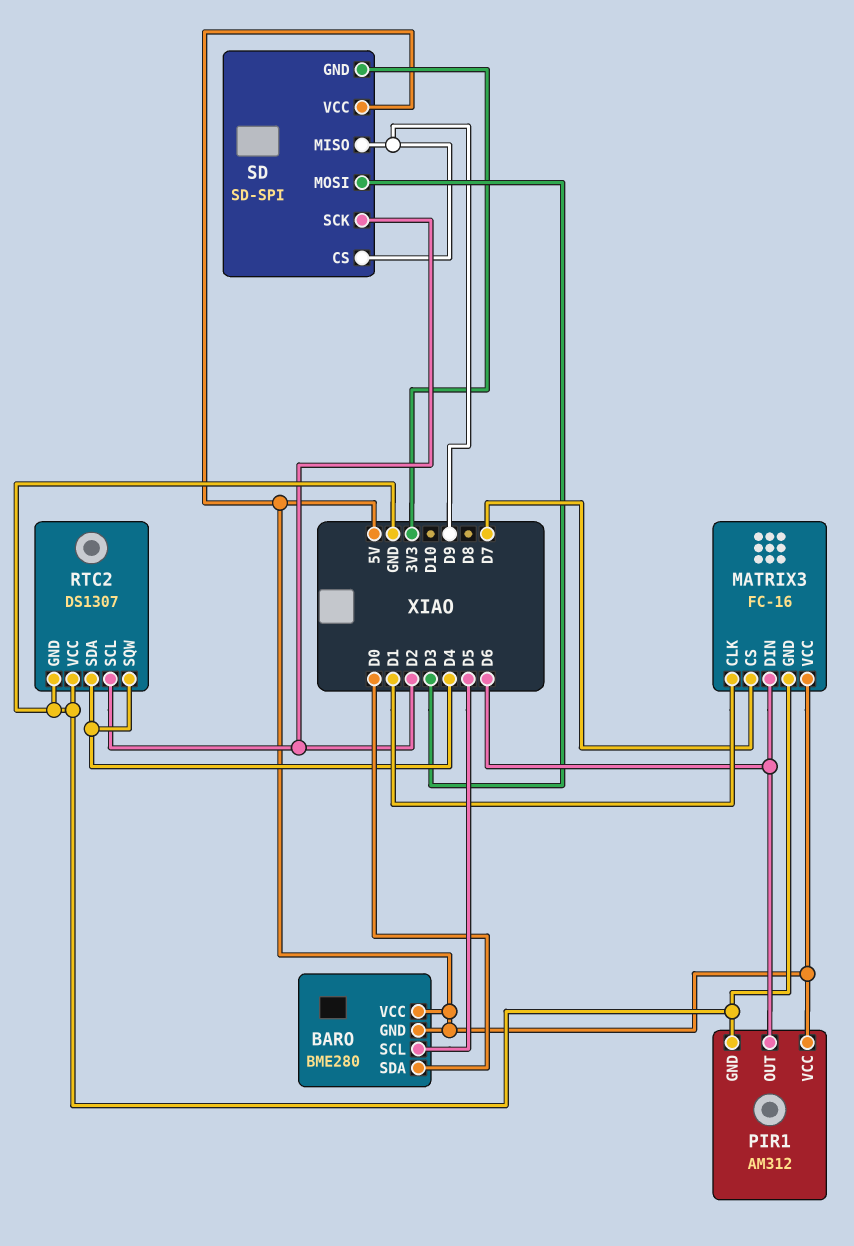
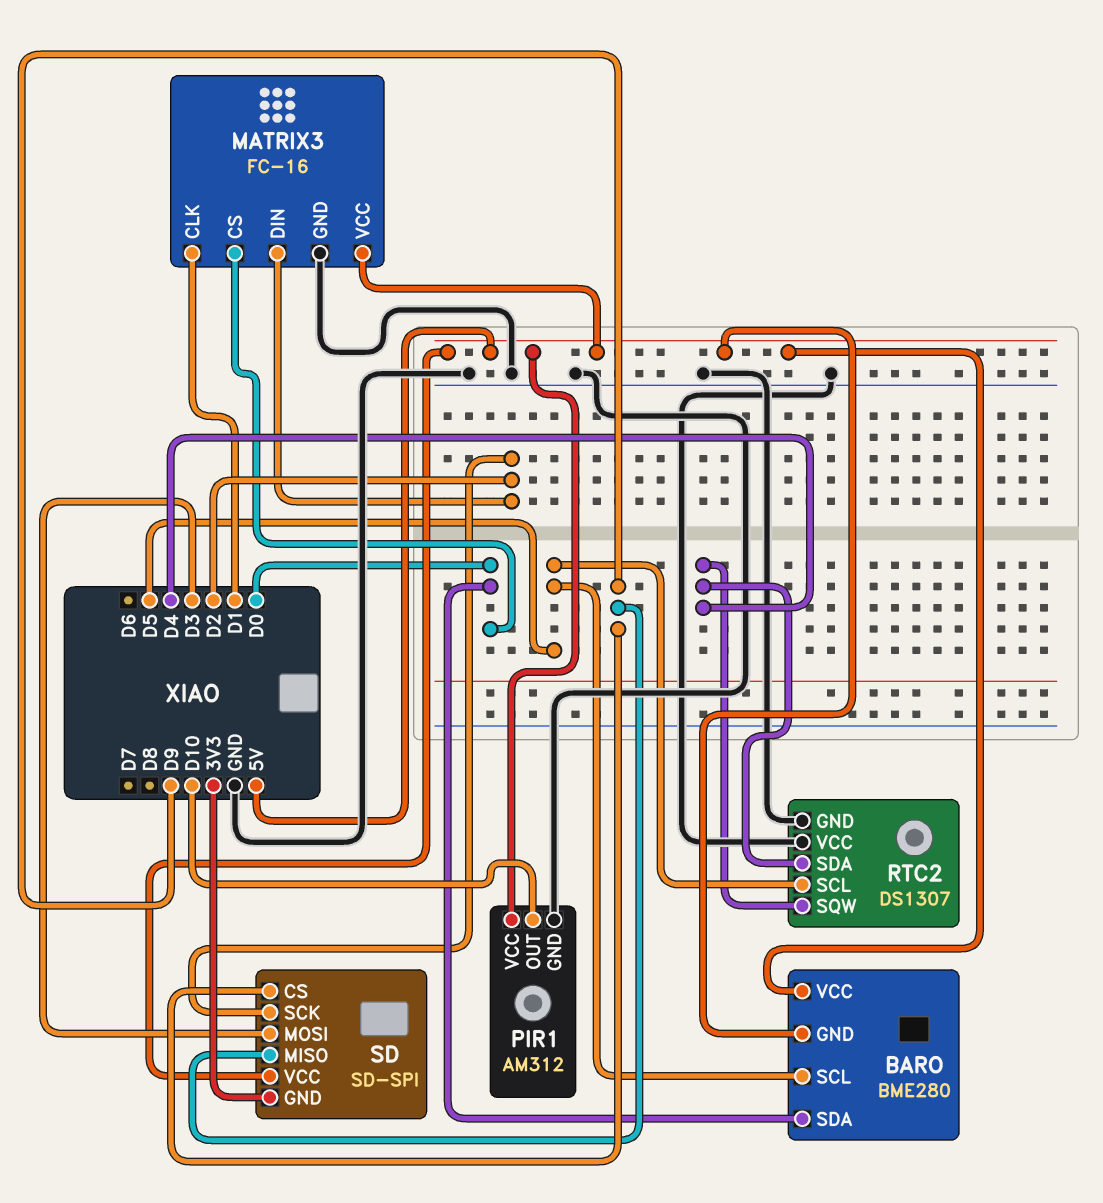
MATRIX3 pin CS: D7 -> D0
MATRIX3 pin DIN: D6 -> D2
PIR1 pin OUT: D6 -> D10
RTC2 pin SCL: D2 -> D5

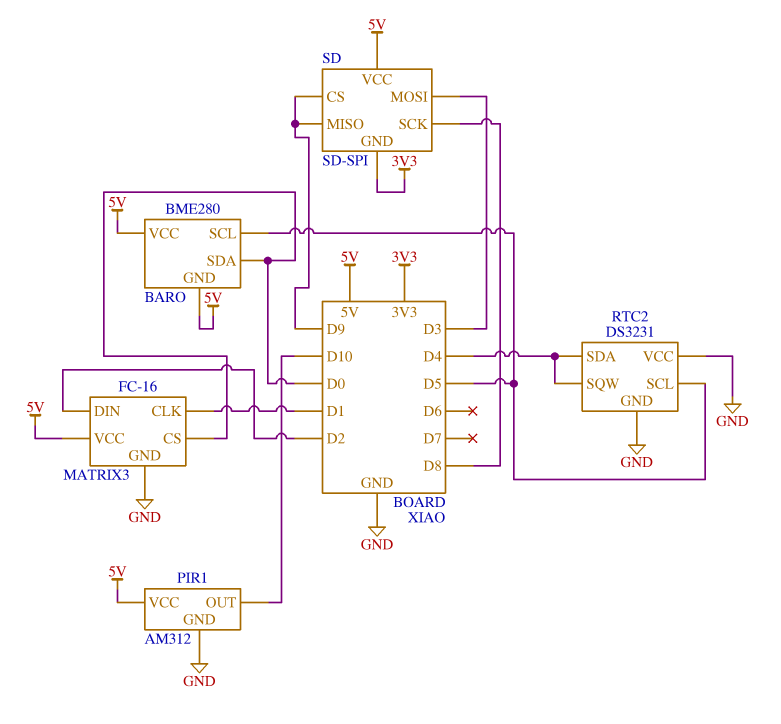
RTC2: DS1307 -> DS3231
SD pin SCK: D2 -> D8

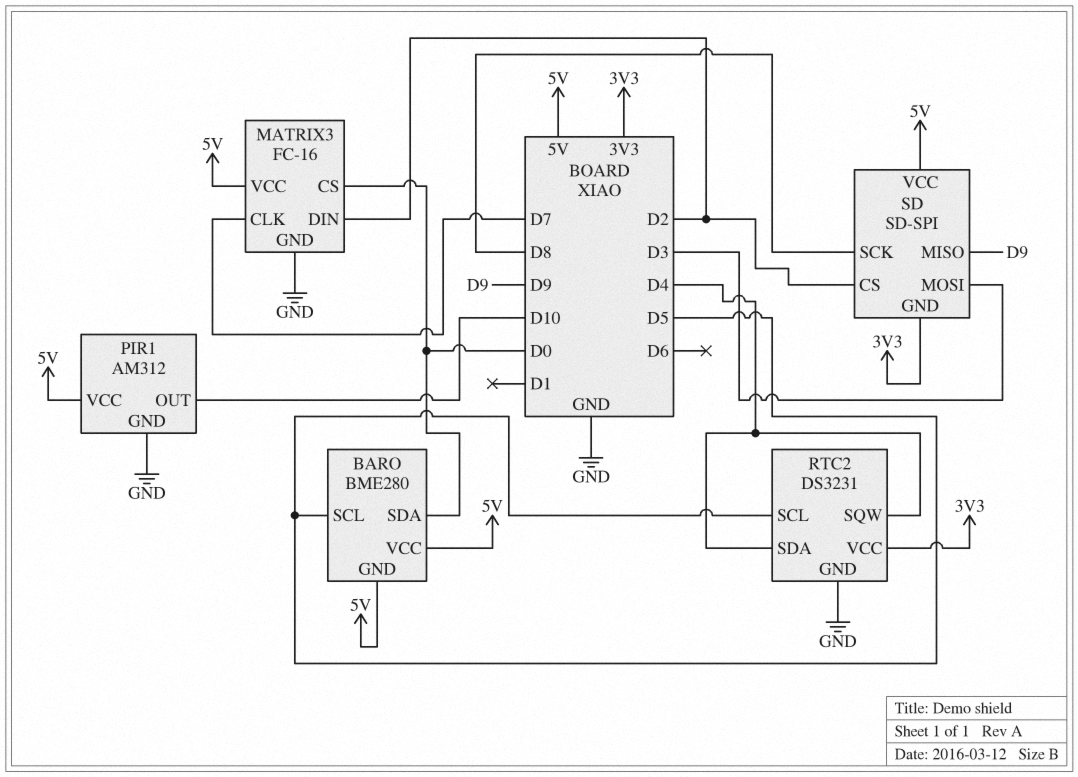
MATRIX3 pin CLK: D1 -> D7
RTC2 pin VCC: GND -> 3V3
SD pin CS: D9 -> D2

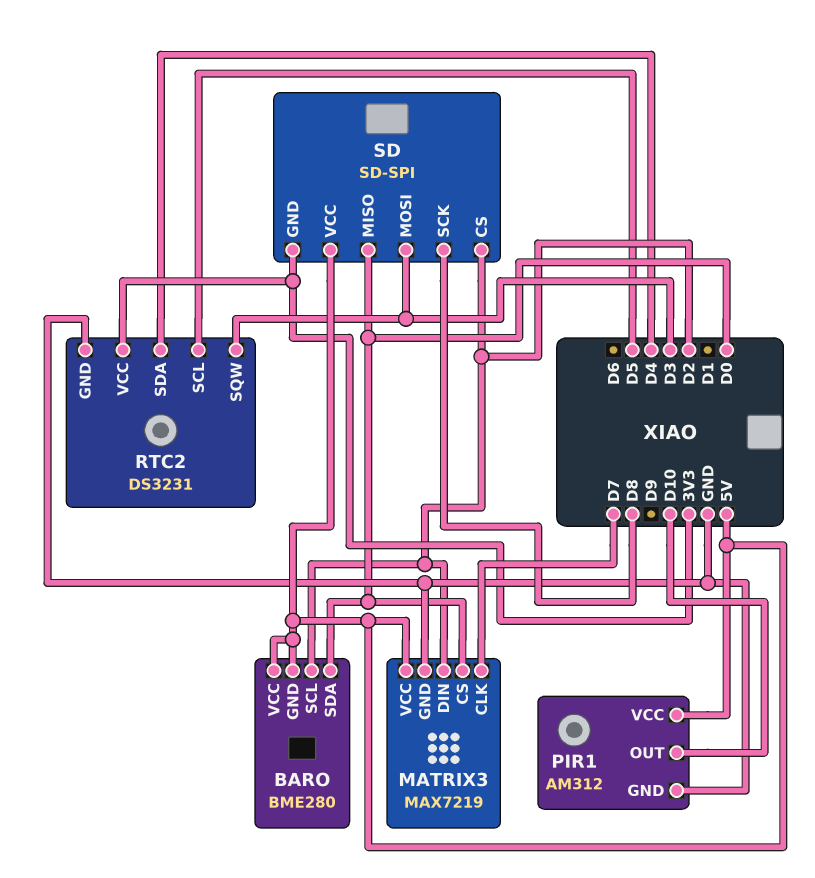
BARO pin SCL: D5 -> D2
MATRIX3: FC-16 -> MAX7219
RTC2 pin SQW: D4 -> D3
SD pin MISO: D9 -> D0

